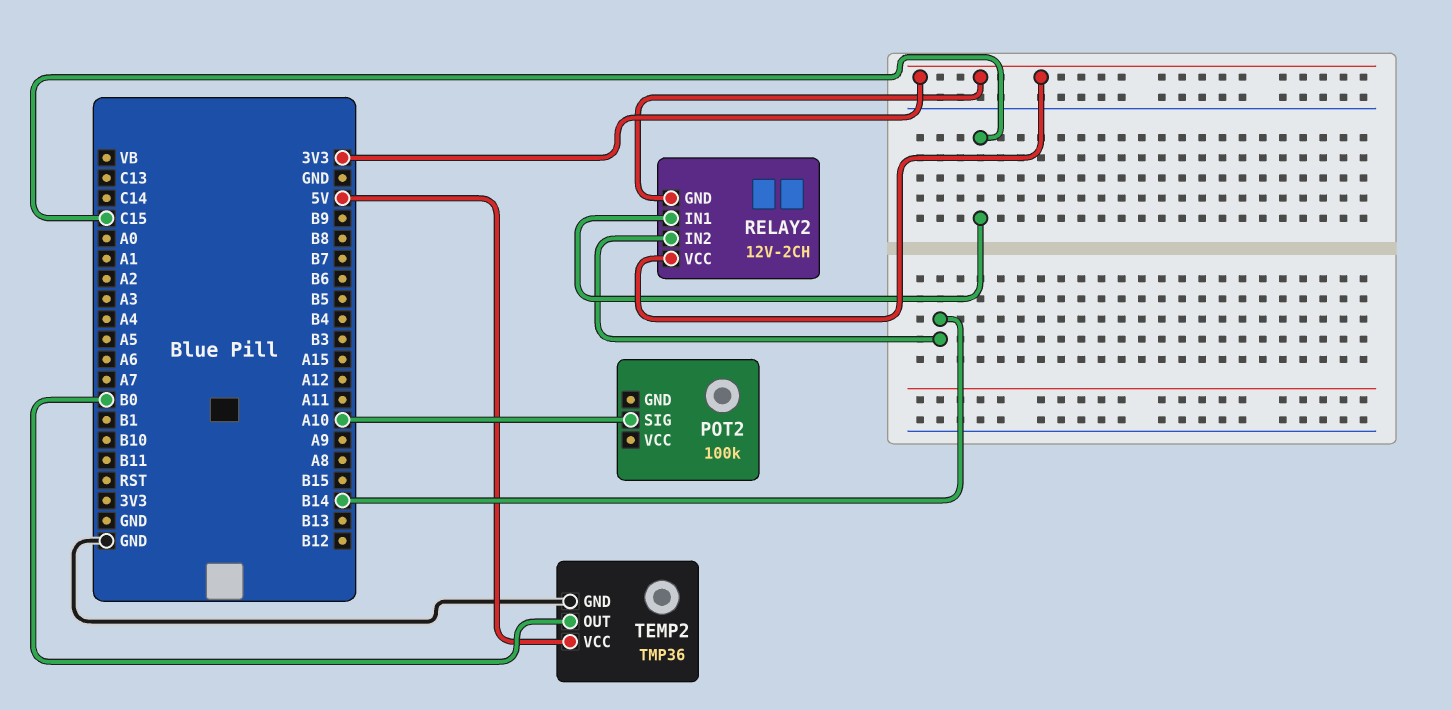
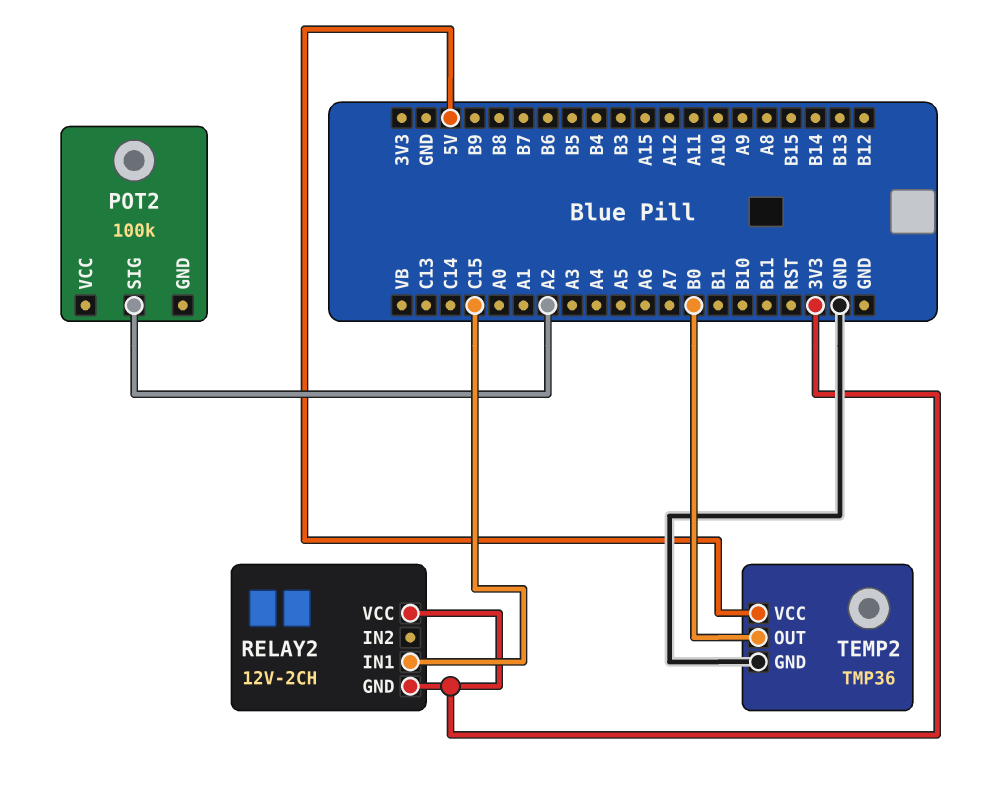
POT2 pin SIG: A10 -> A2
RELAY2 pin IN2: B14 -> none

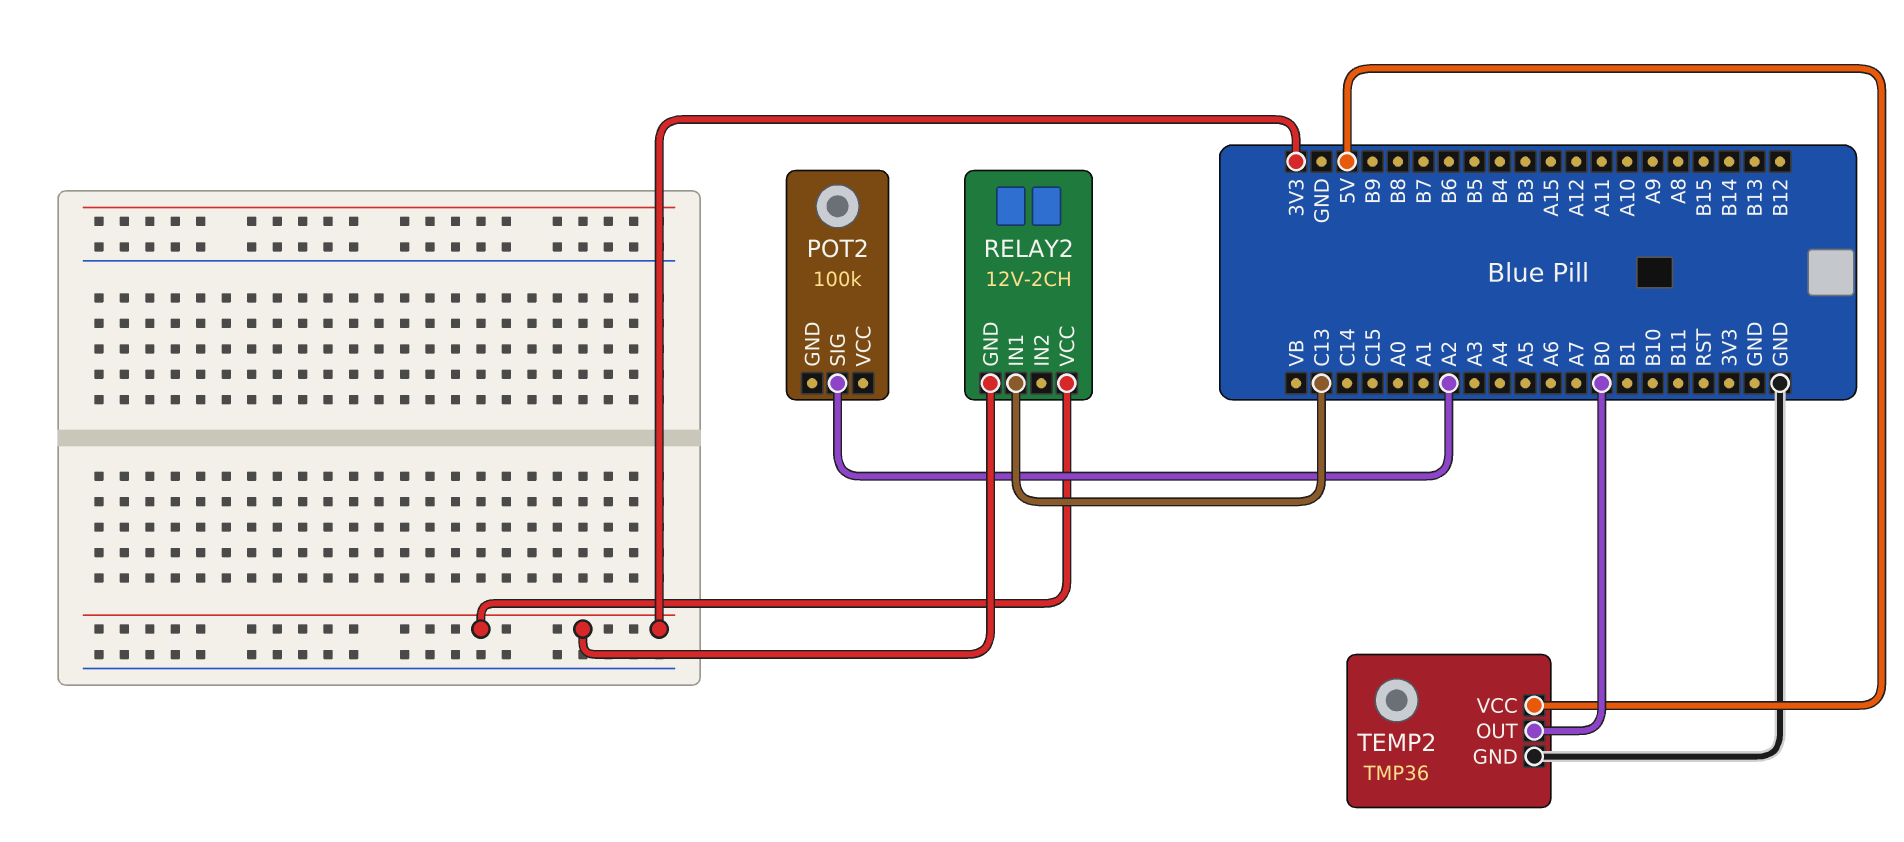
RELAY2 pin IN1: C15 -> C13

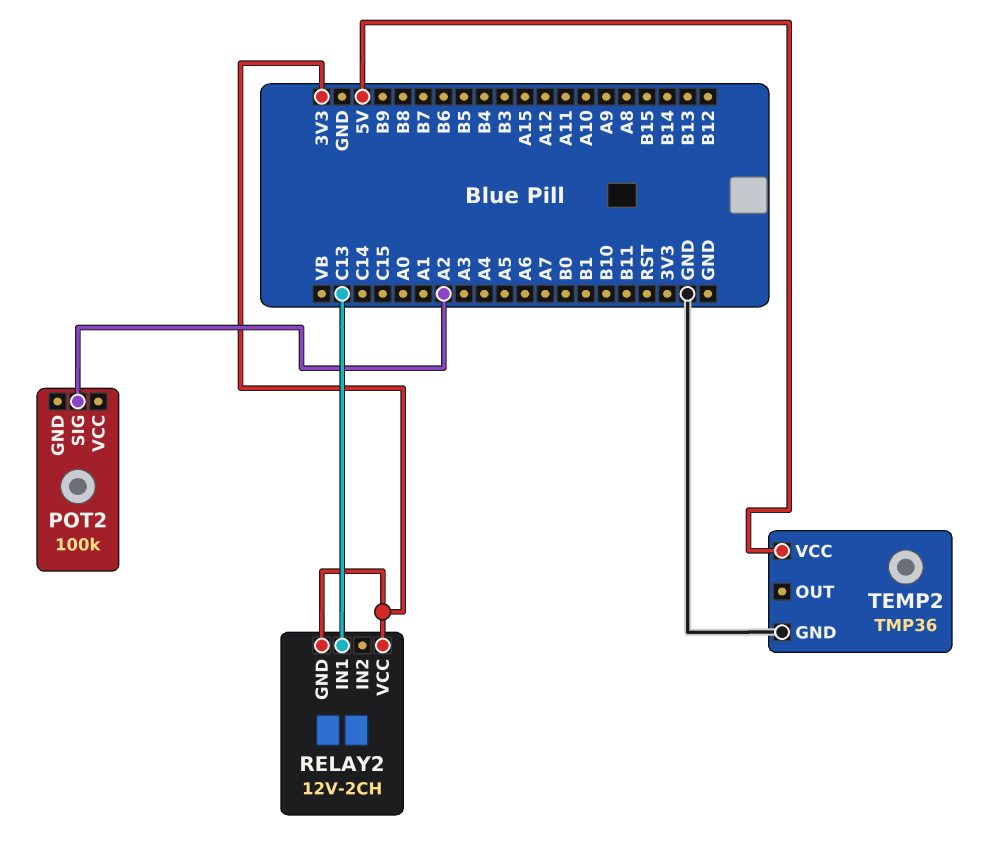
TEMP2 pin OUT: B0 -> none

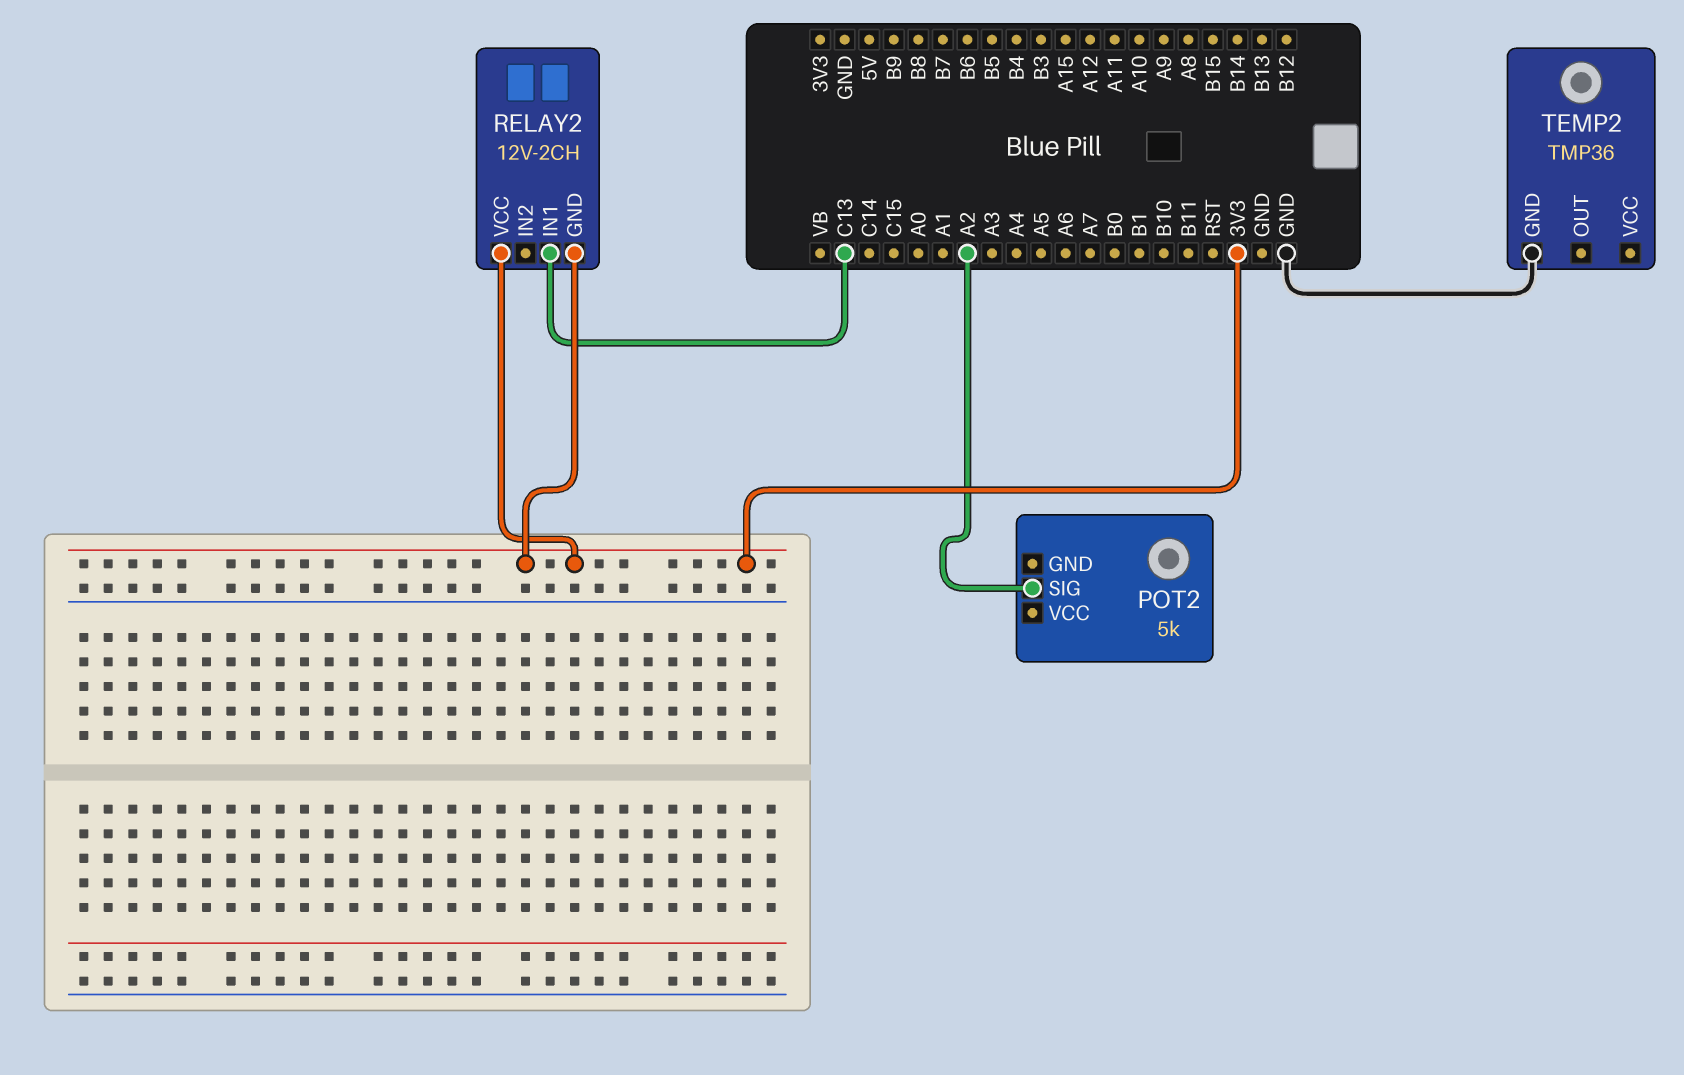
POT2: 100k -> 5k
TEMP2 pin VCC: 5V -> none

